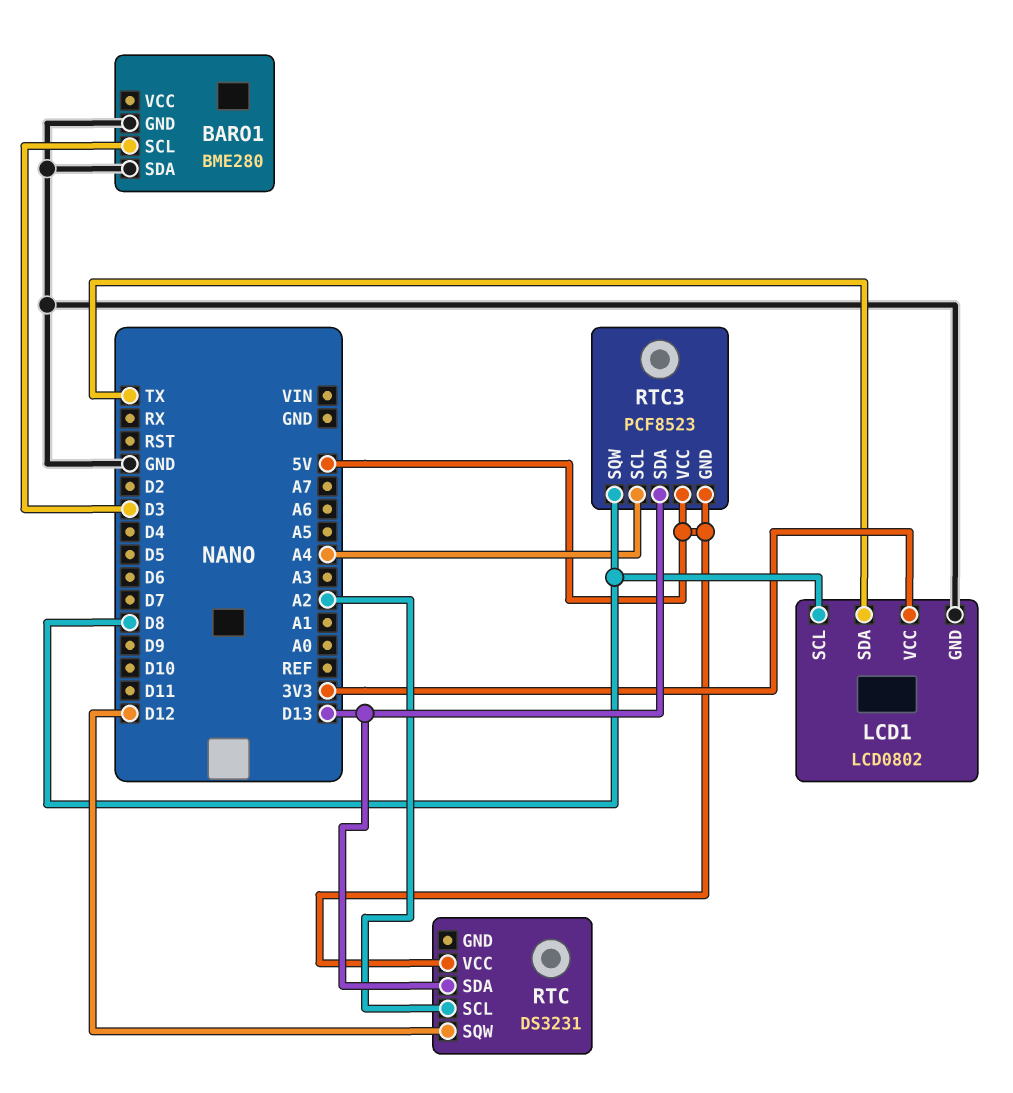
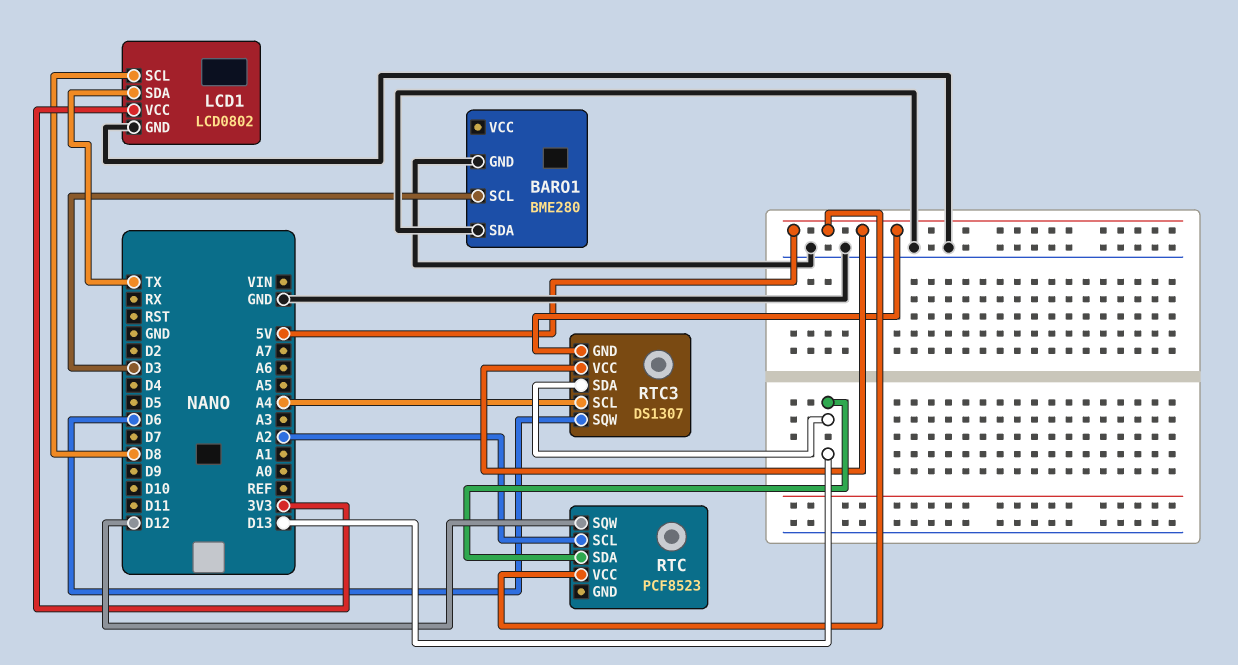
RTC: DS3231 -> PCF8523
RTC3: PCF8523 -> DS1307
RTC3 pin SQW: D8 -> D6

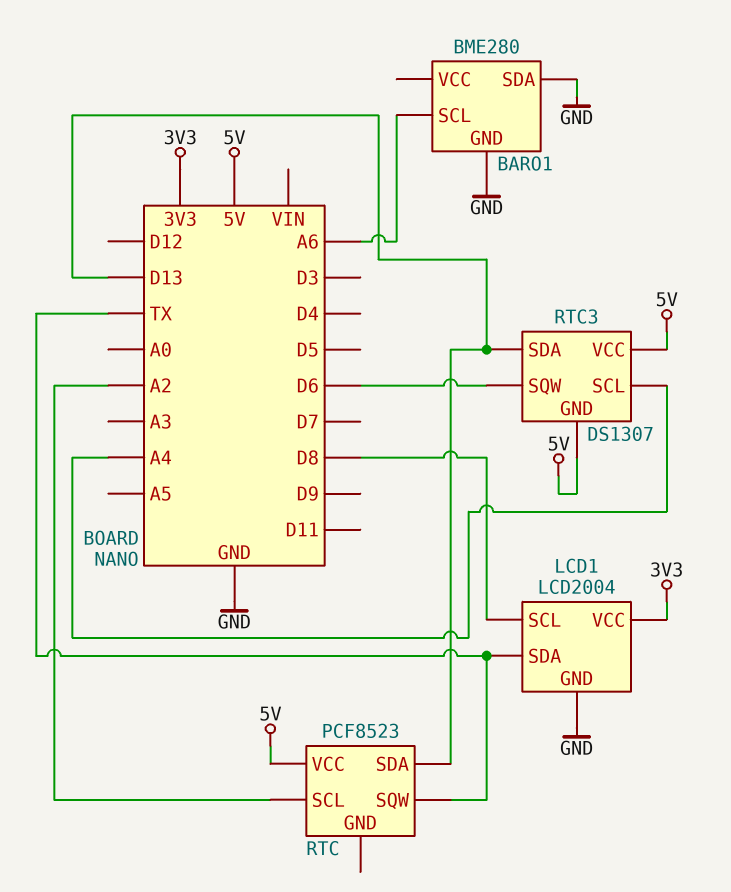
BARO1 pin SCL: D3 -> A6
LCD1: LCD0802 -> LCD2004
RTC pin SQW: D12 -> TX

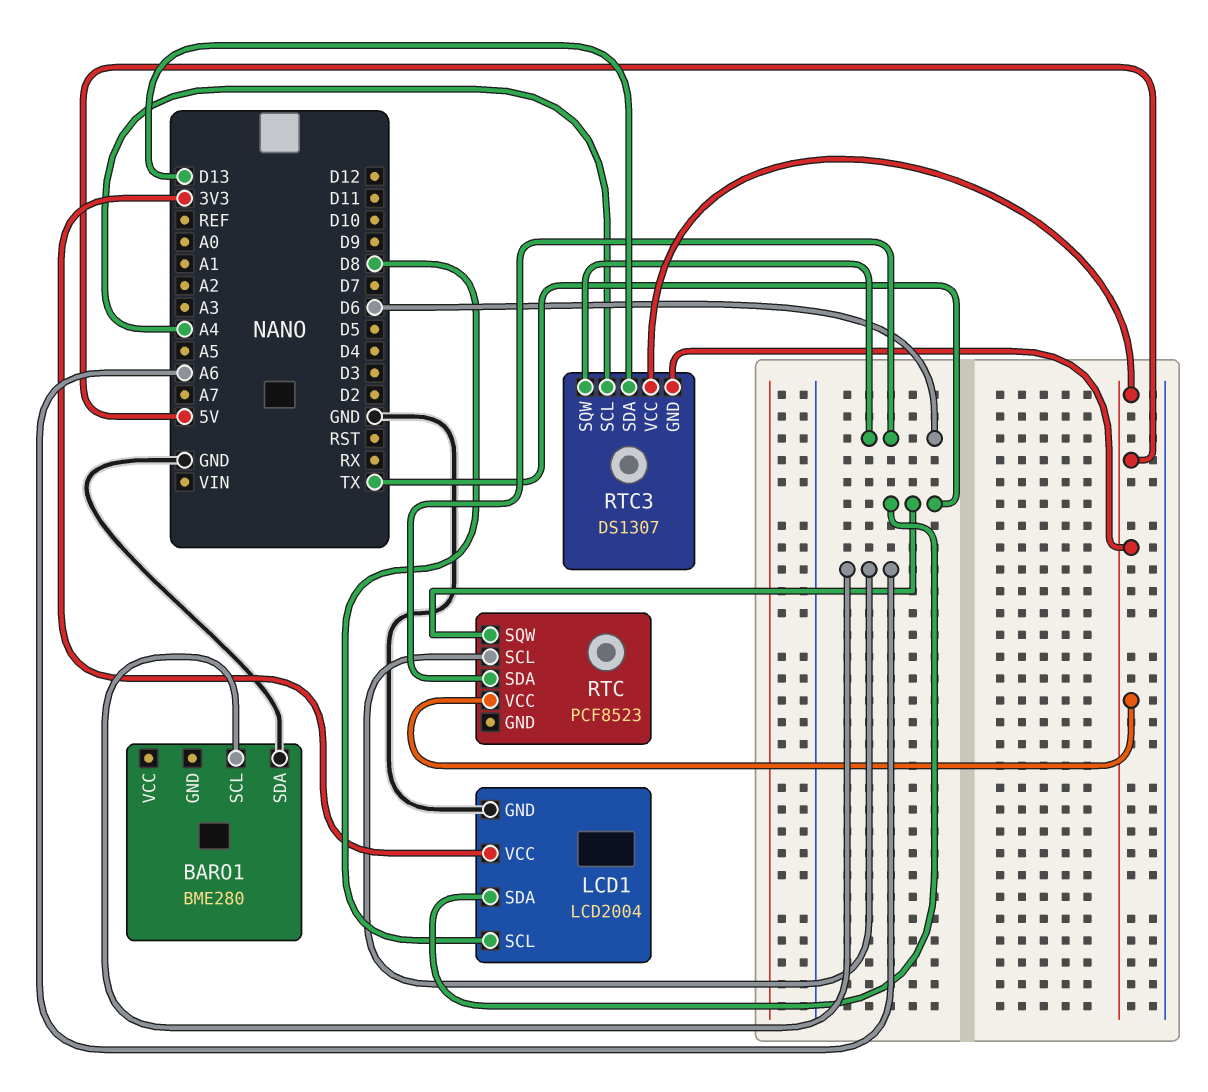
BARO1 pin GND: GND -> none
RTC pin SCL: A2 -> A6
RTC pin SDA: D13 -> D6

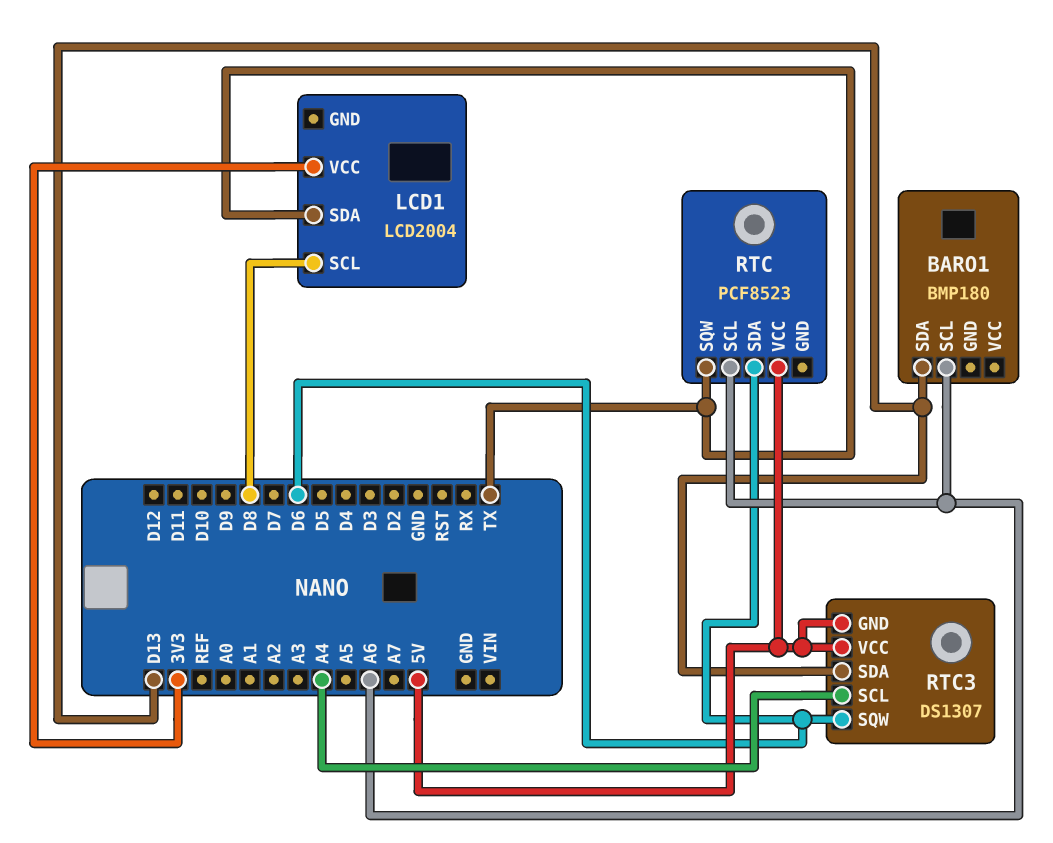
BARO1: BME280 -> BMP180
BARO1 pin SDA: GND -> D13
LCD1 pin GND: GND -> none

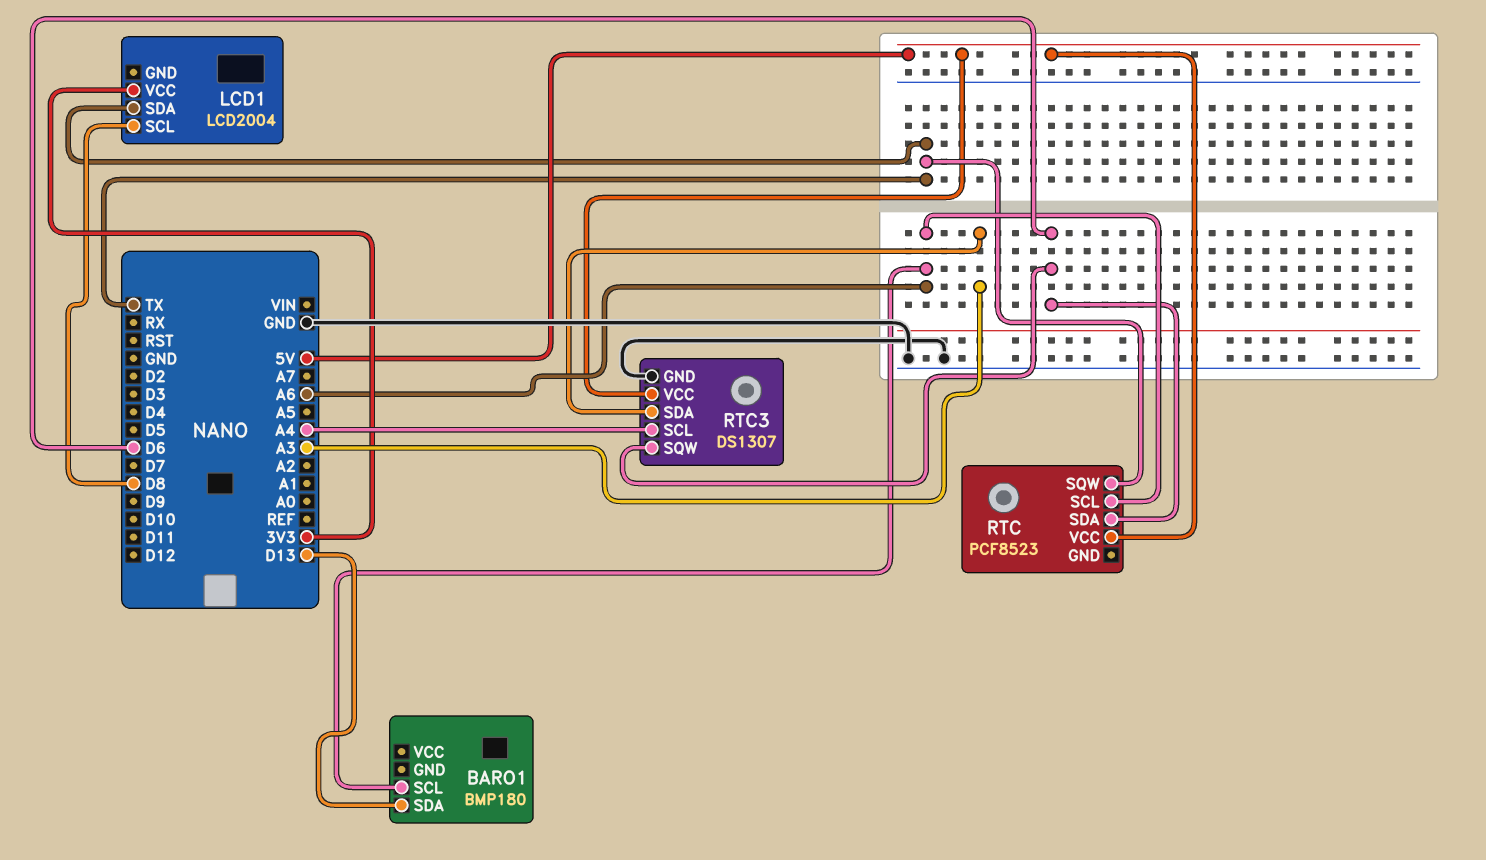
RTC3 pin GND: 5V -> GND
RTC3 pin SDA: D13 -> A3

